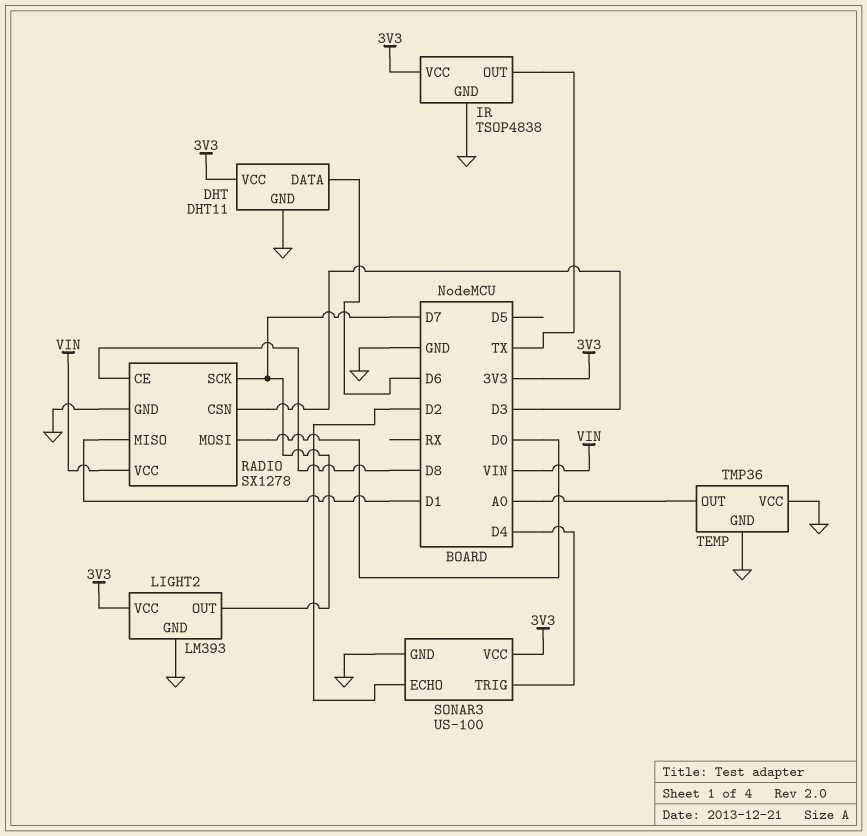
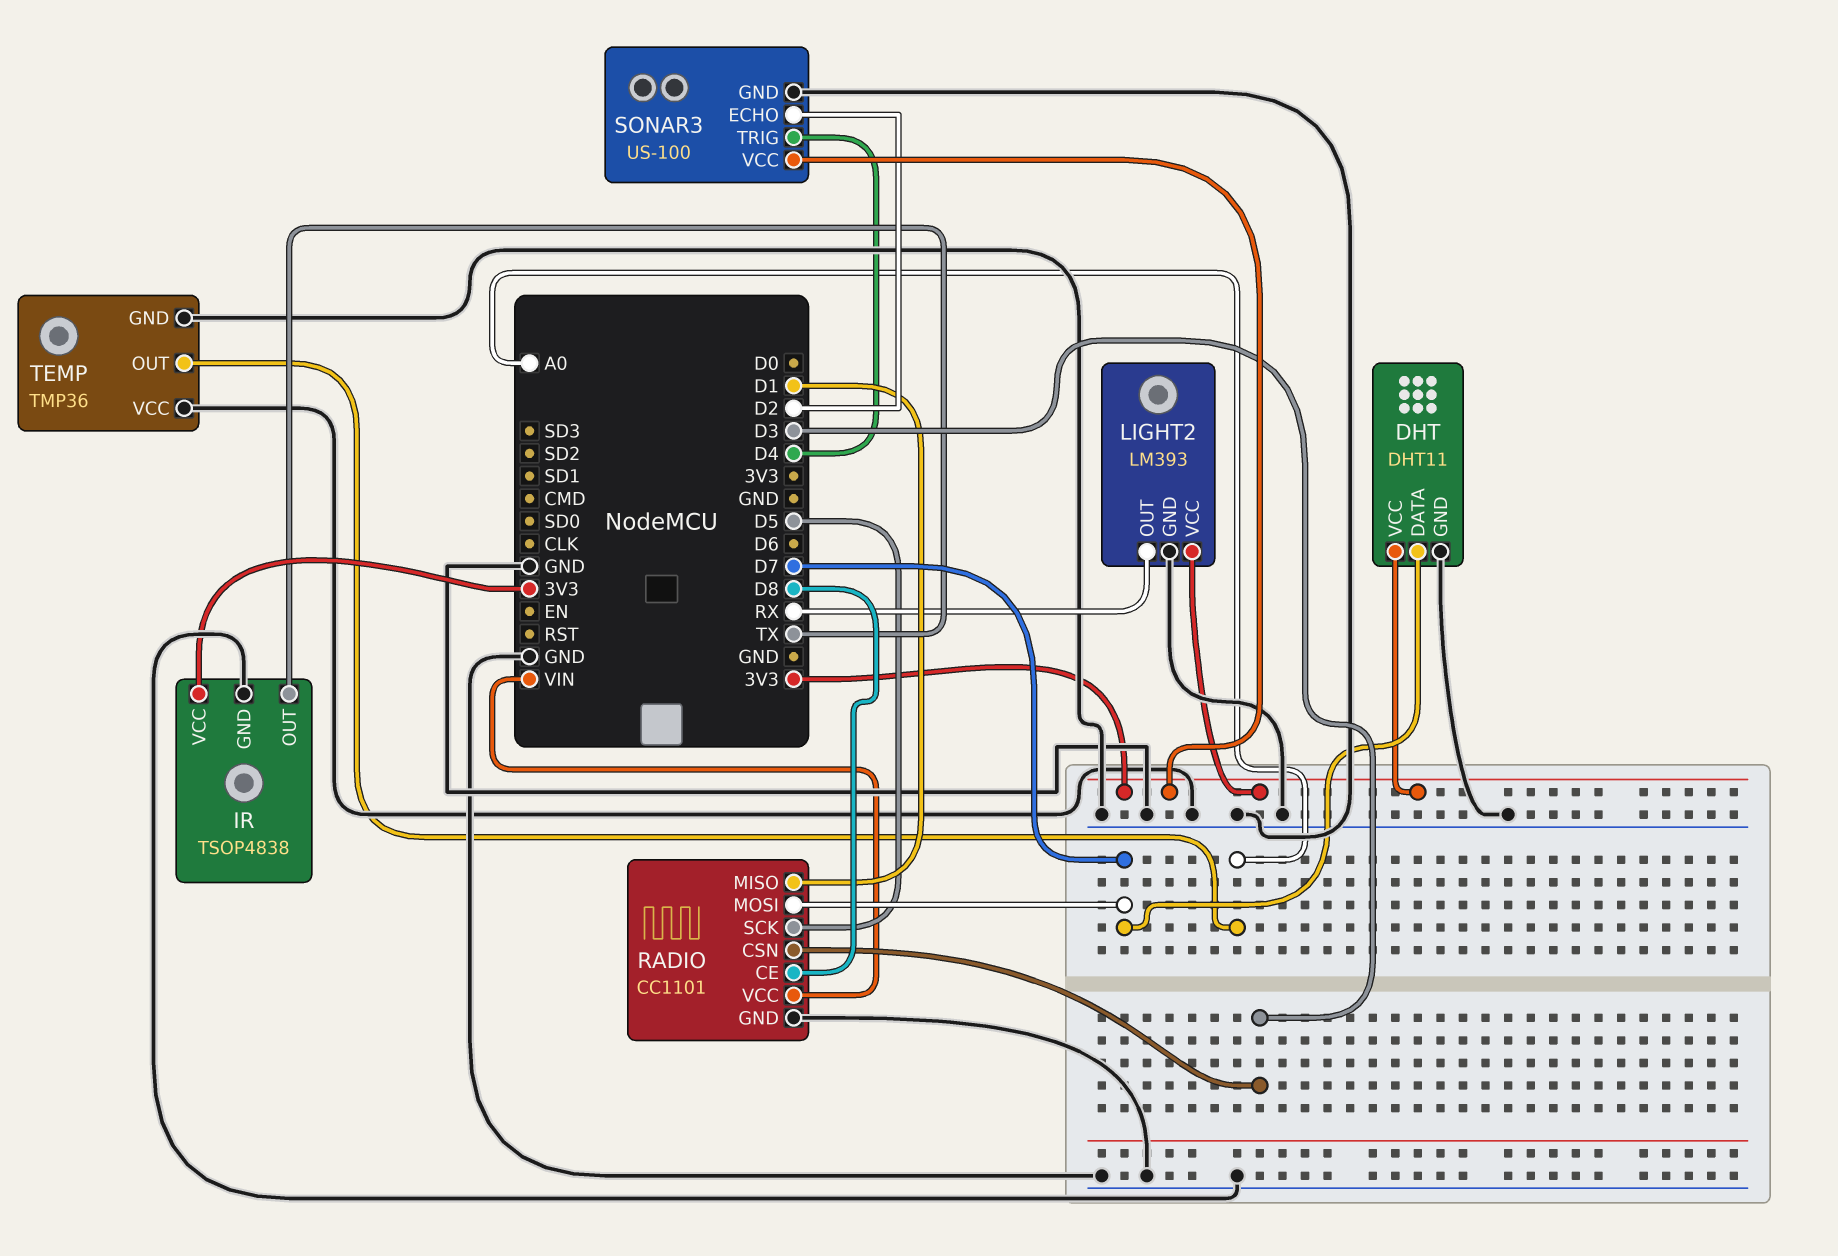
DHT pin DATA: D6 -> D7
LIGHT2 pin OUT: D7 -> RX
RADIO: SX1278 -> CC1101
RADIO pin MOSI: D0 -> D7
RADIO pin SCK: D7 -> D5

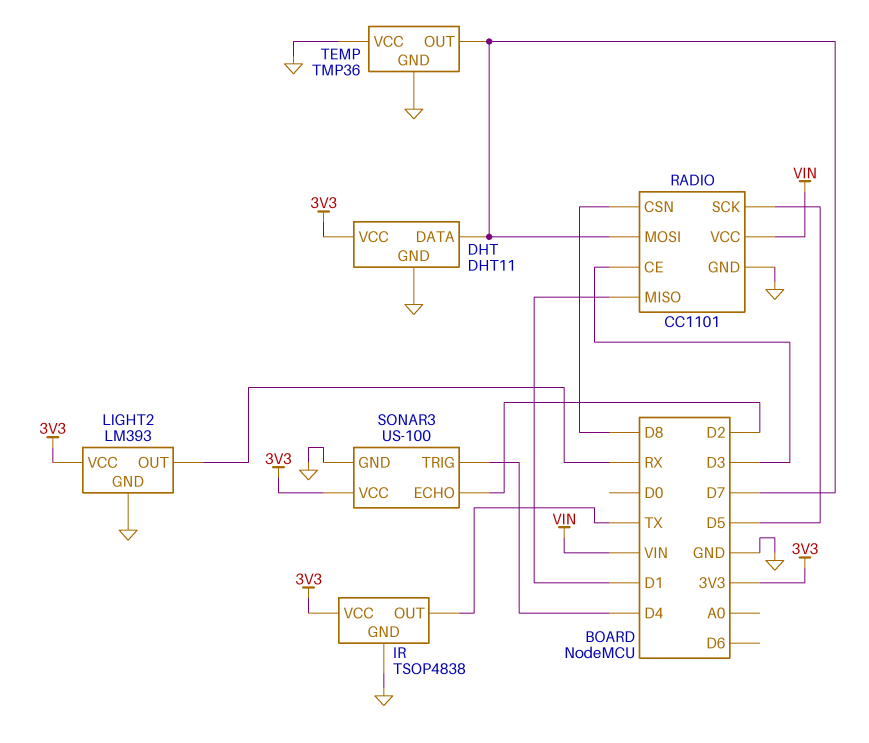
RADIO pin CE: D8 -> D3
RADIO pin CSN: D3 -> D8
TEMP pin OUT: A0 -> D7

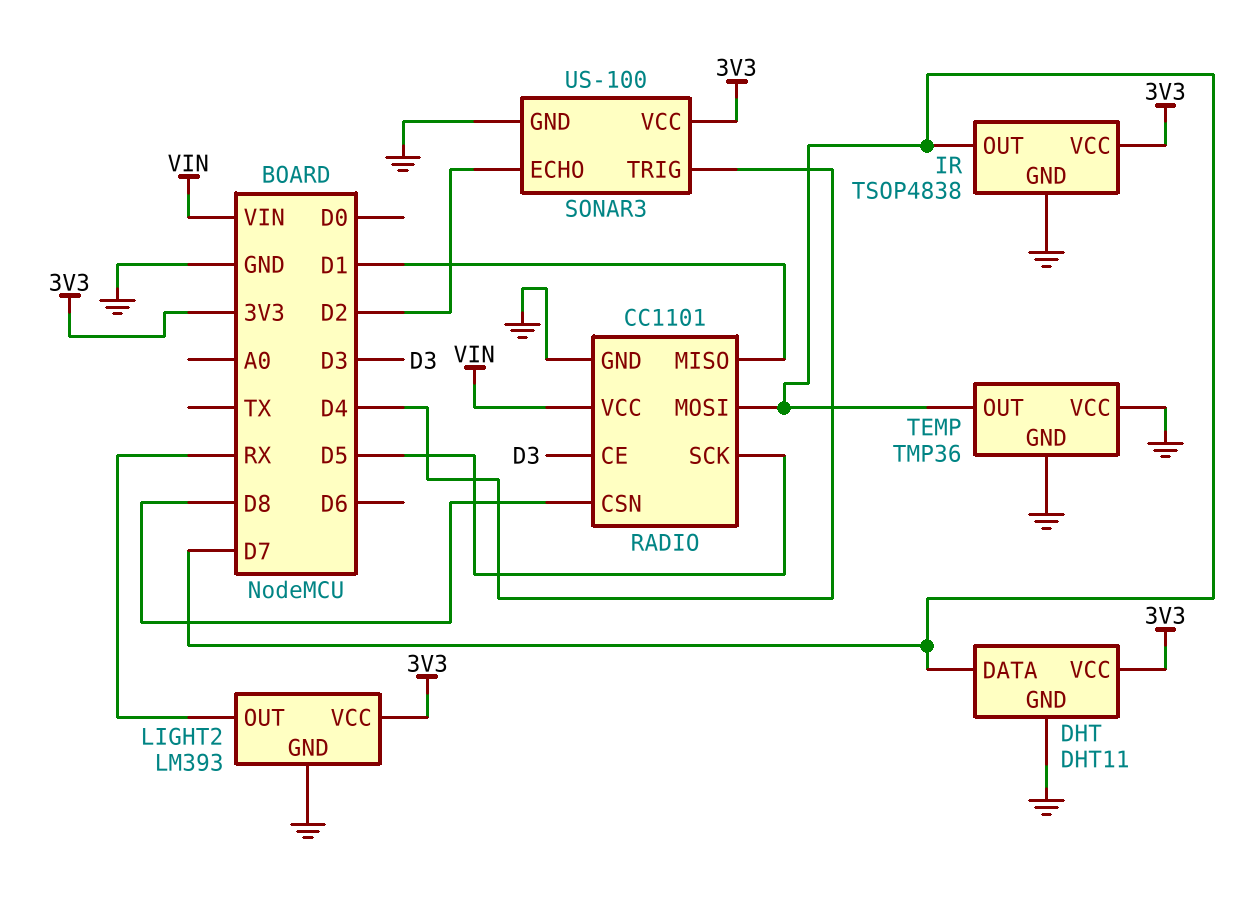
IR pin OUT: TX -> D7

